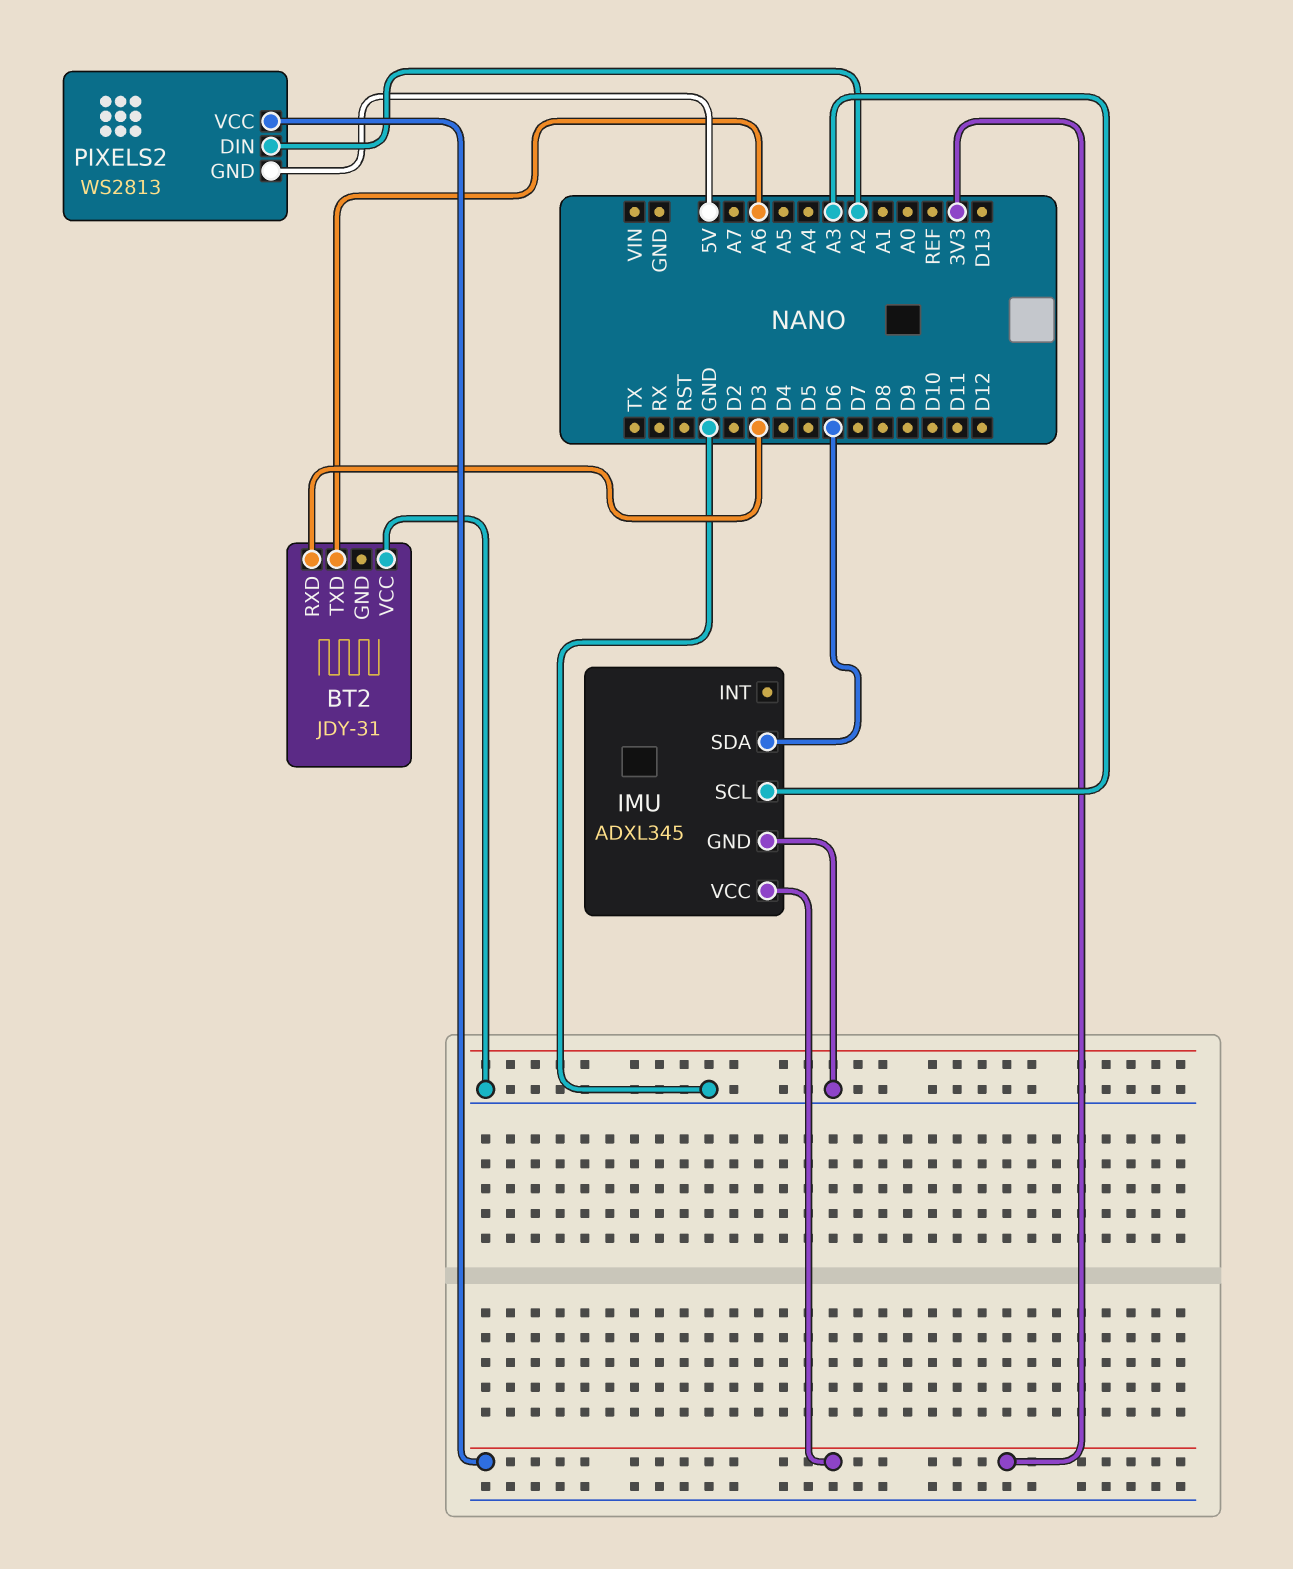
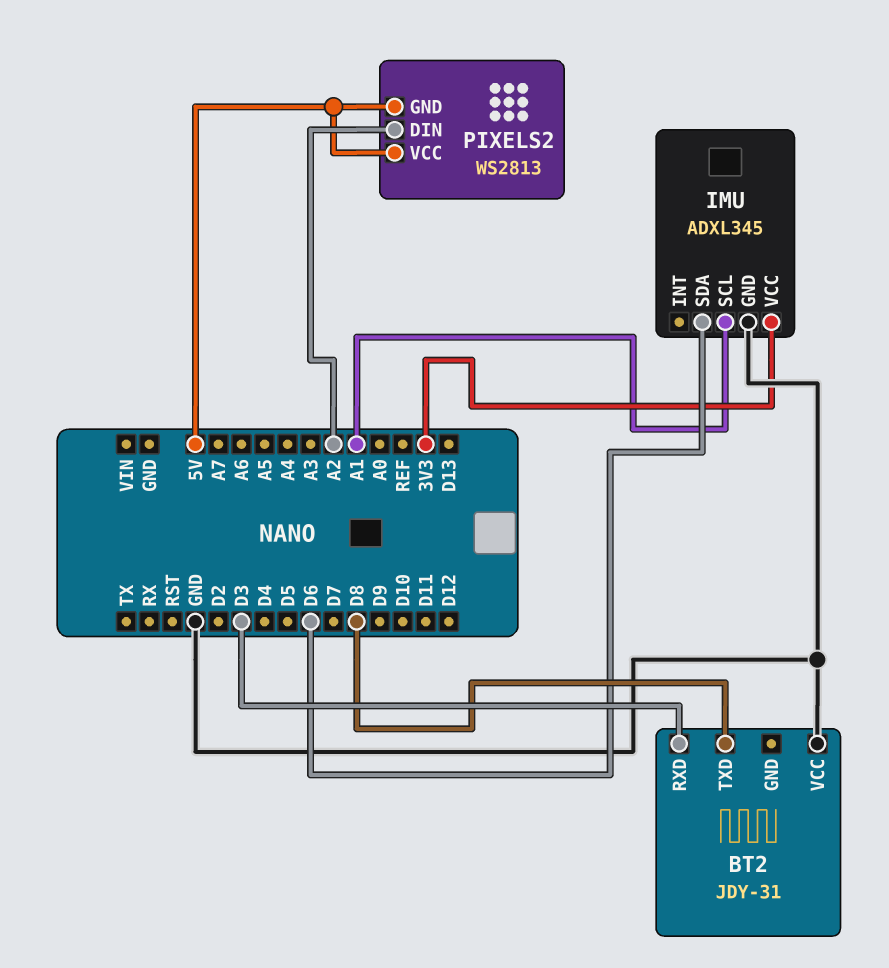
BT2 pin TXD: A6 -> D8
IMU pin SCL: A3 -> A1
PIXELS2 pin VCC: 3V3 -> 5V

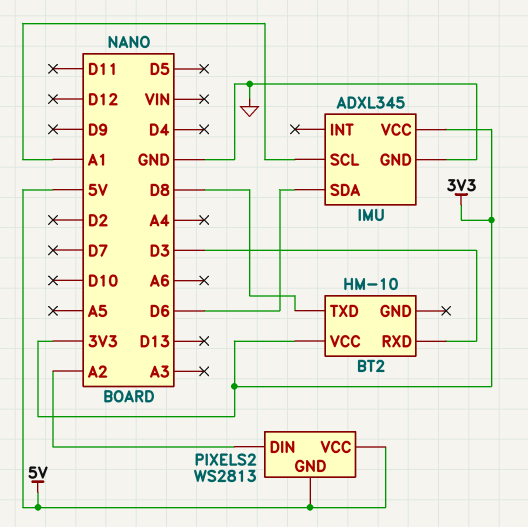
BT2: JDY-31 -> HM-10
BT2 pin VCC: GND -> 3V3

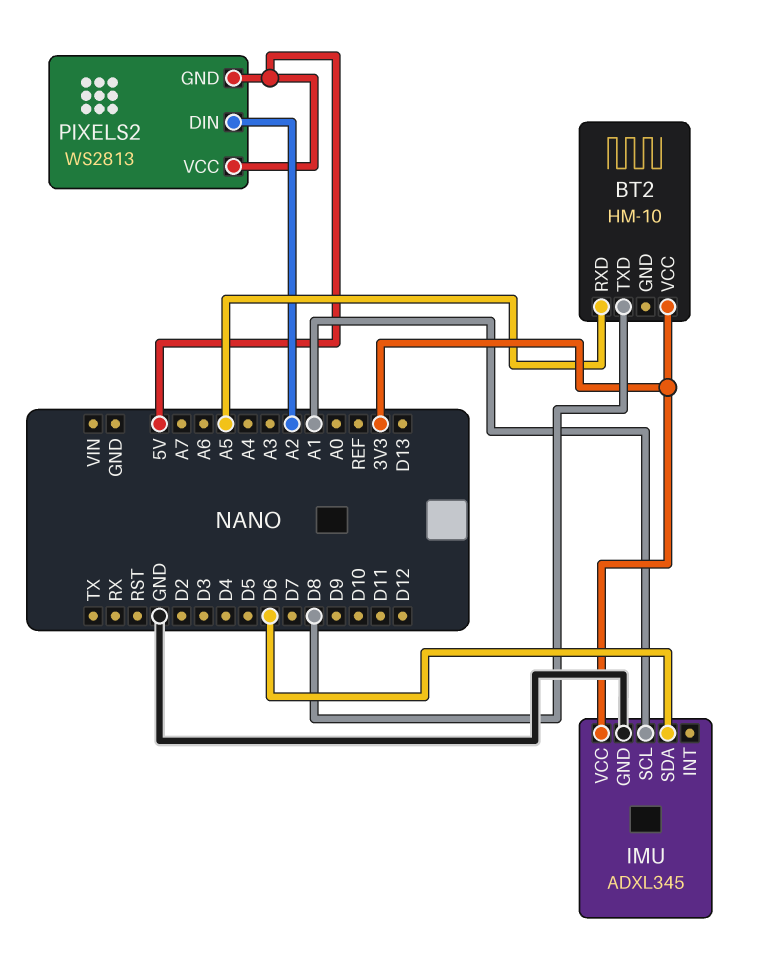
BT2 pin RXD: D3 -> A5

